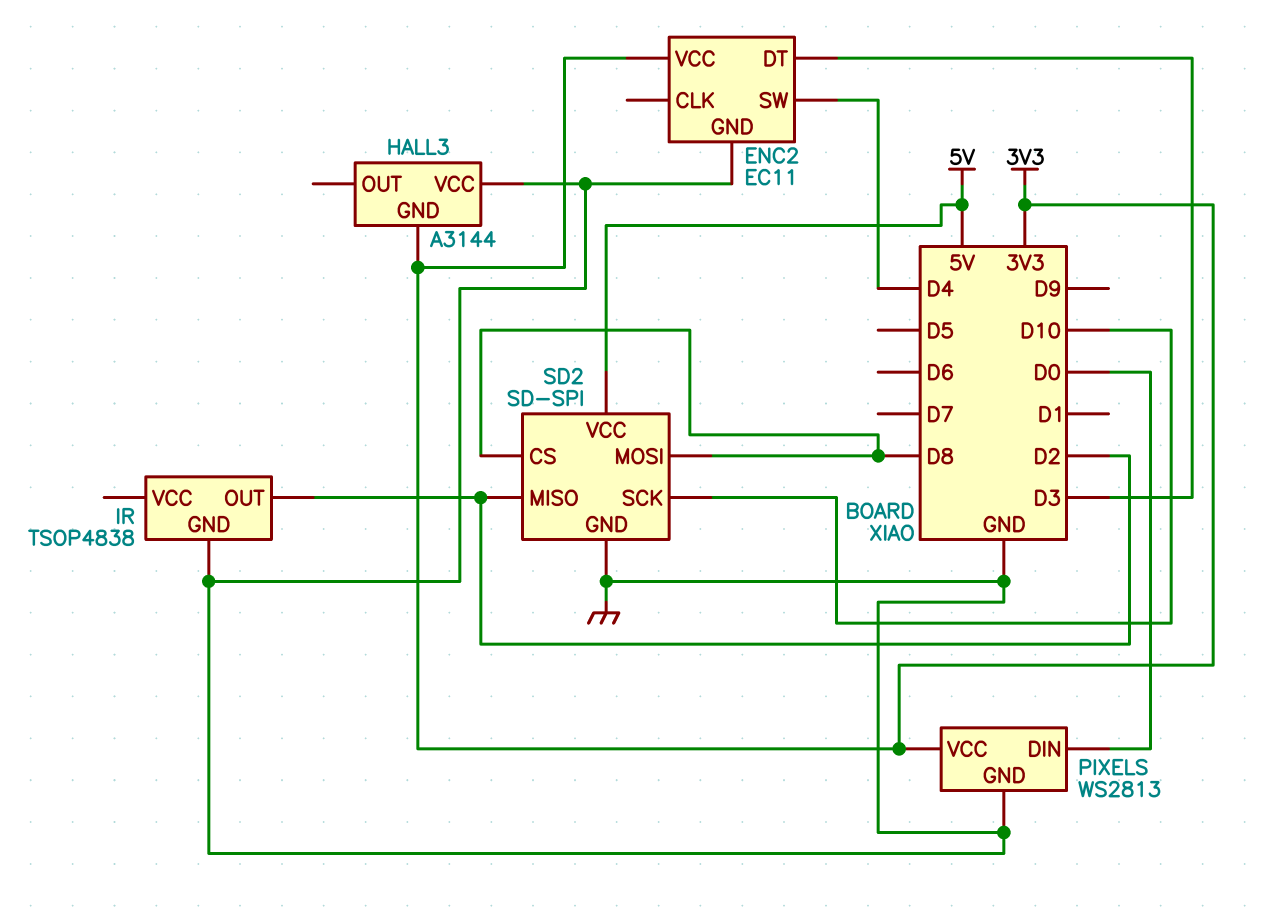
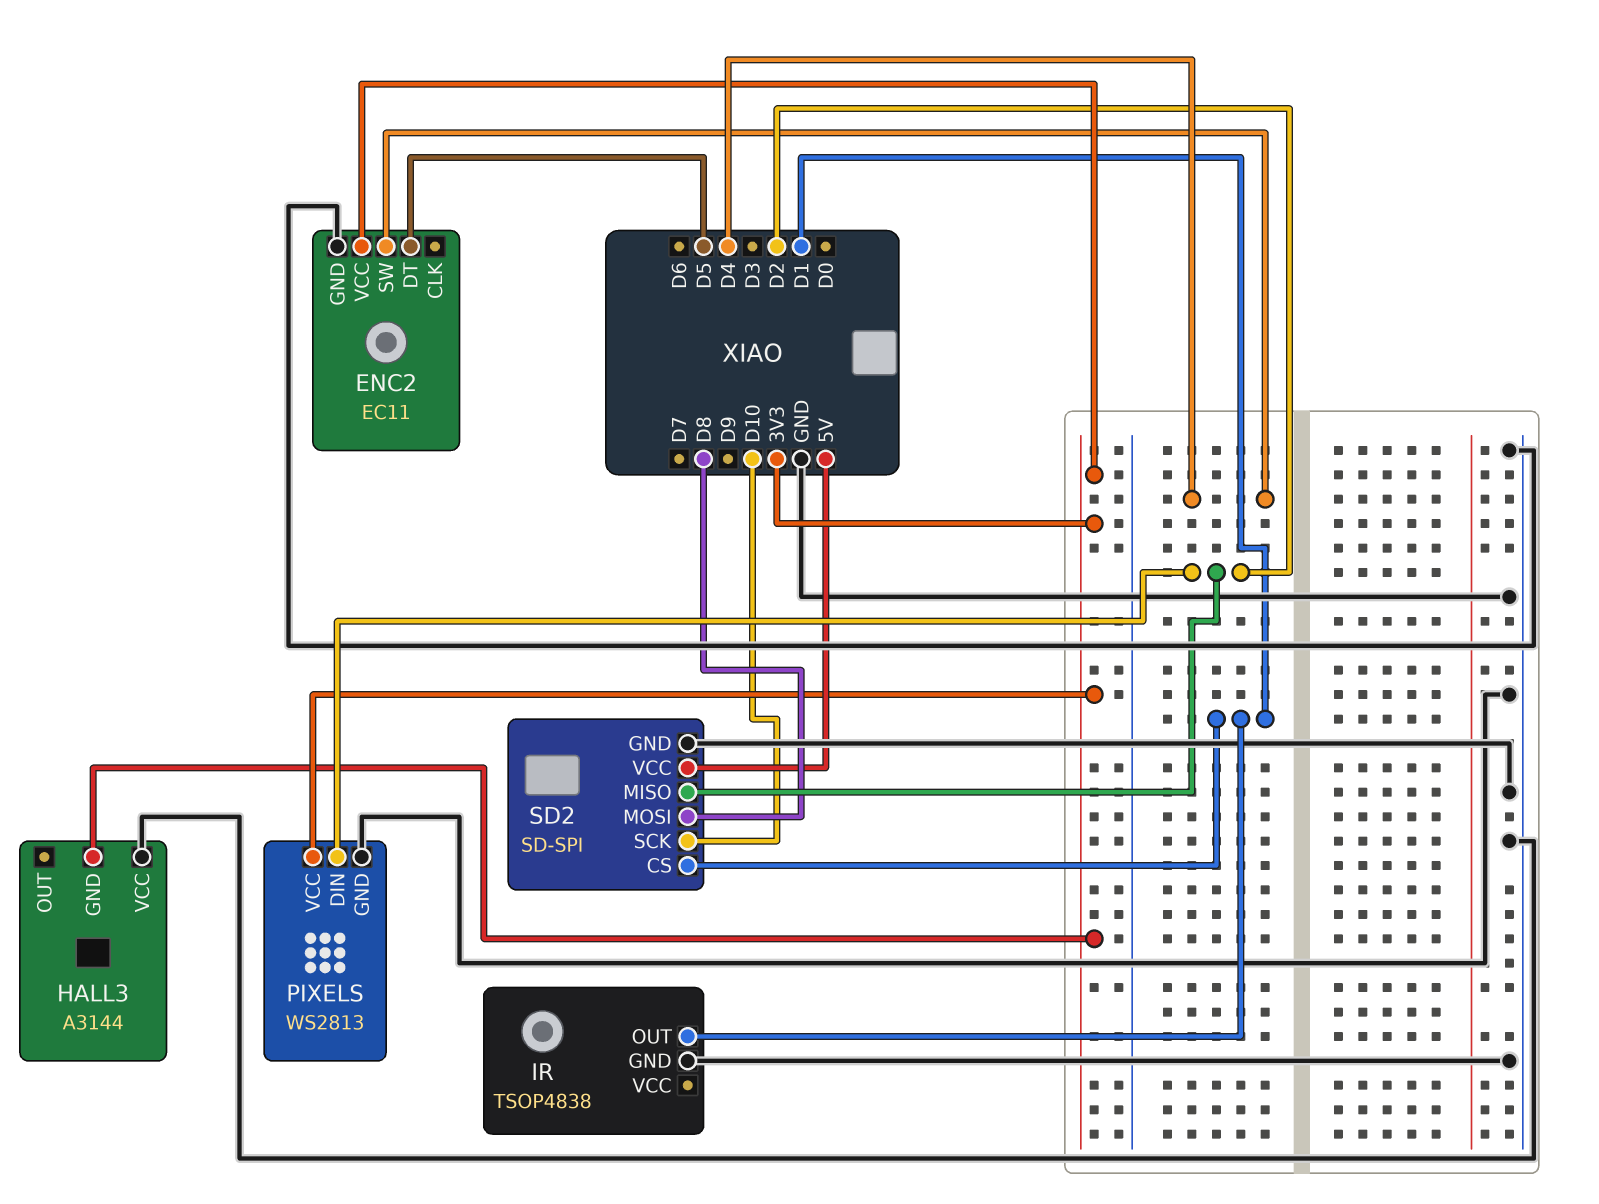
ENC2 pin DT: D3 -> D5
IR pin OUT: D2 -> D1
PIXELS pin DIN: D0 -> D2
SD2 pin CS: D8 -> D1

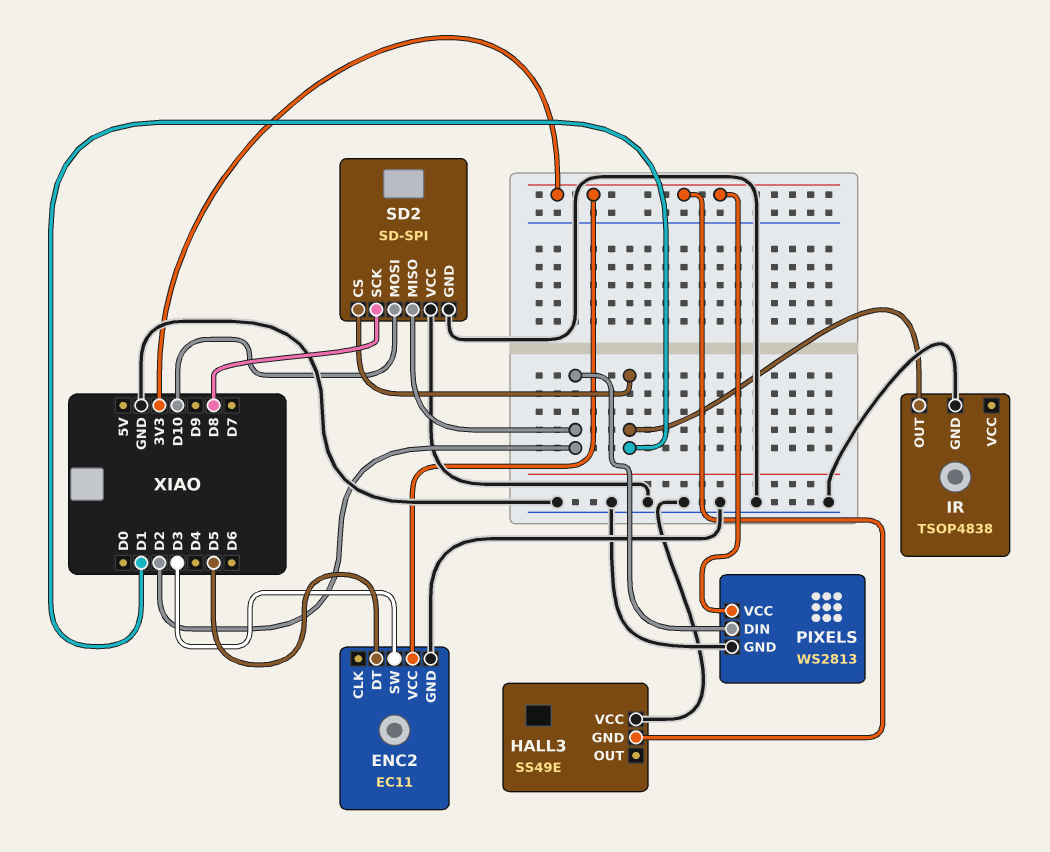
ENC2 pin SW: D4 -> D3
HALL3: A3144 -> SS49E
SD2 pin MOSI: D8 -> D10
SD2 pin SCK: D10 -> D8
SD2 pin VCC: 5V -> GND

